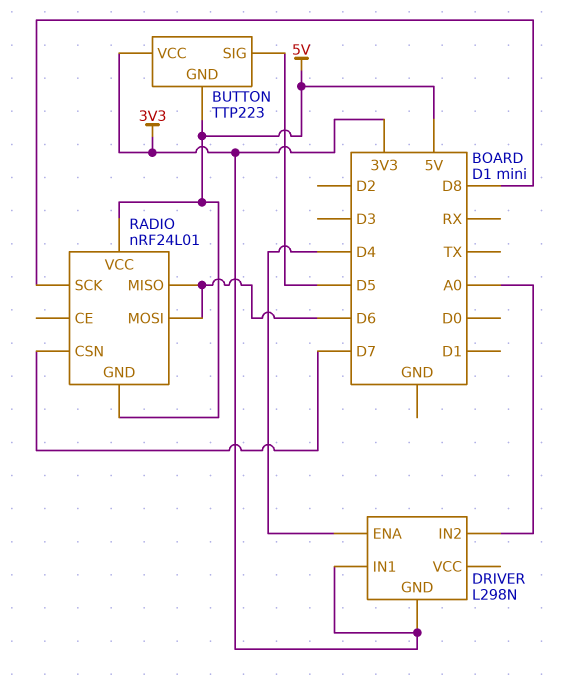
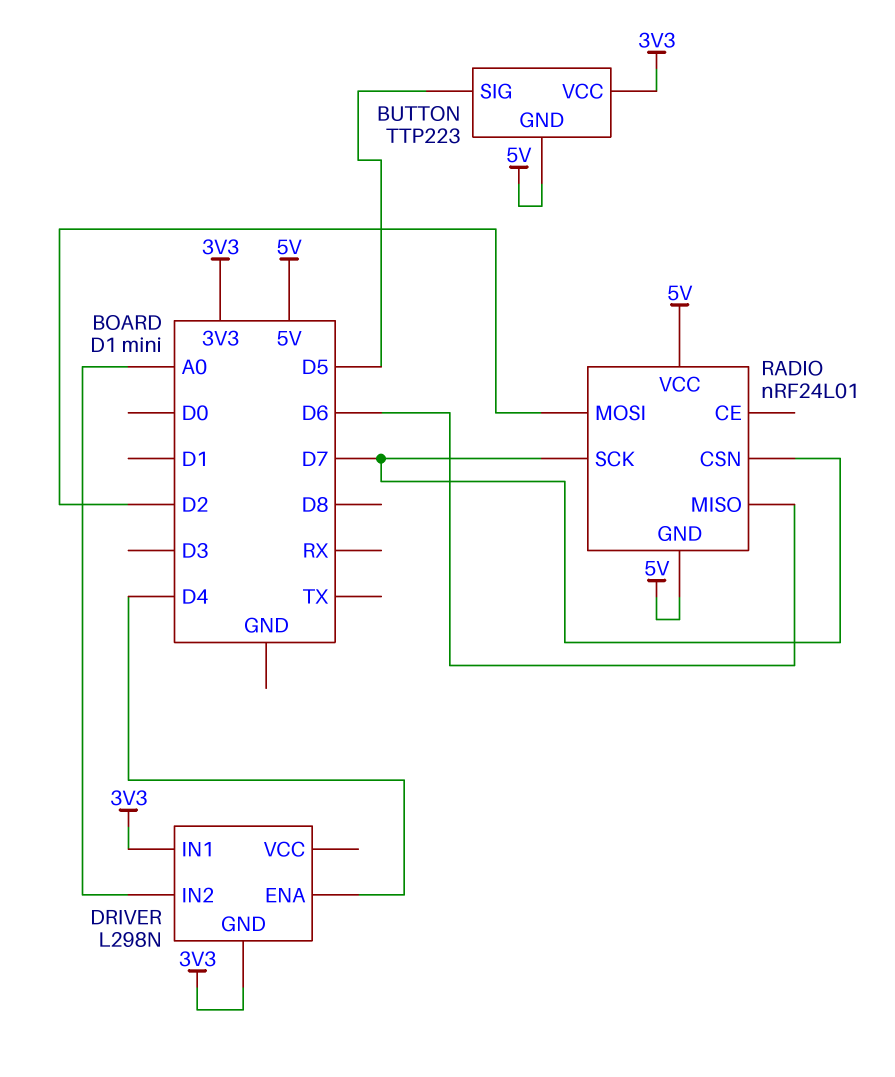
RADIO pin MOSI: D6 -> D2
RADIO pin SCK: D8 -> D7

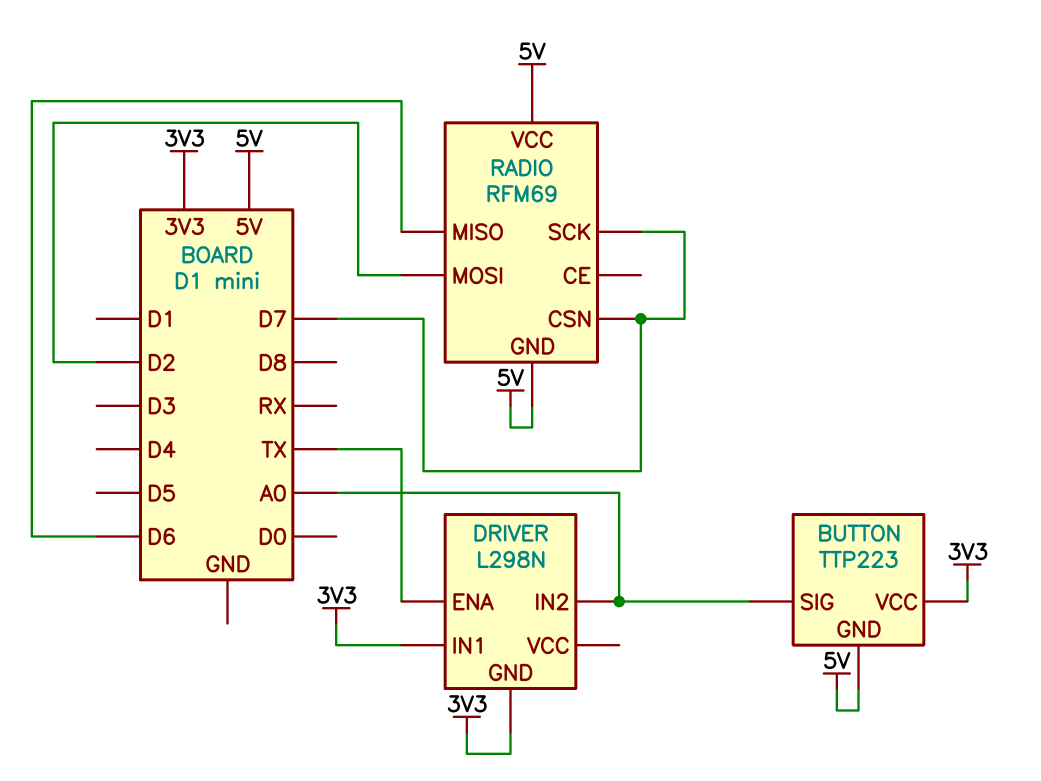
BUTTON pin SIG: D5 -> A0
DRIVER pin ENA: D4 -> TX
RADIO: nRF24L01 -> RFM69

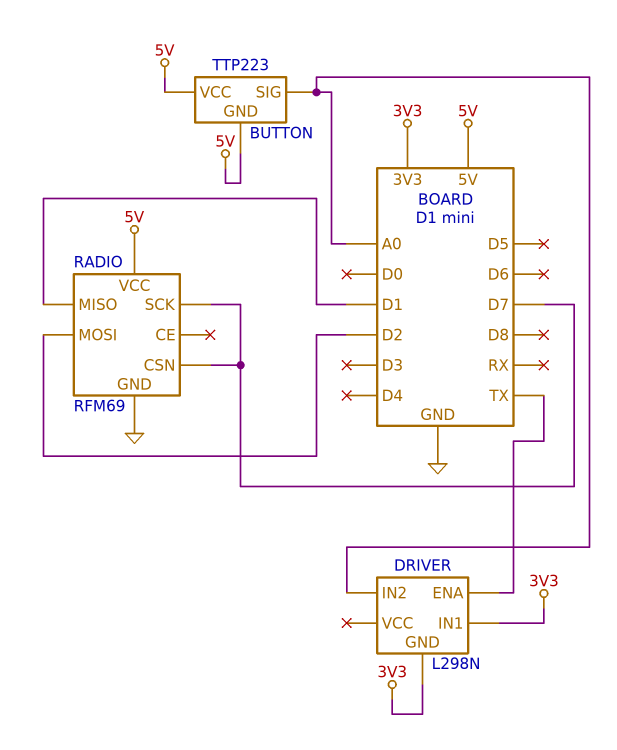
BUTTON pin VCC: 3V3 -> 5V
RADIO pin GND: 5V -> GND
RADIO pin MISO: D6 -> D1

